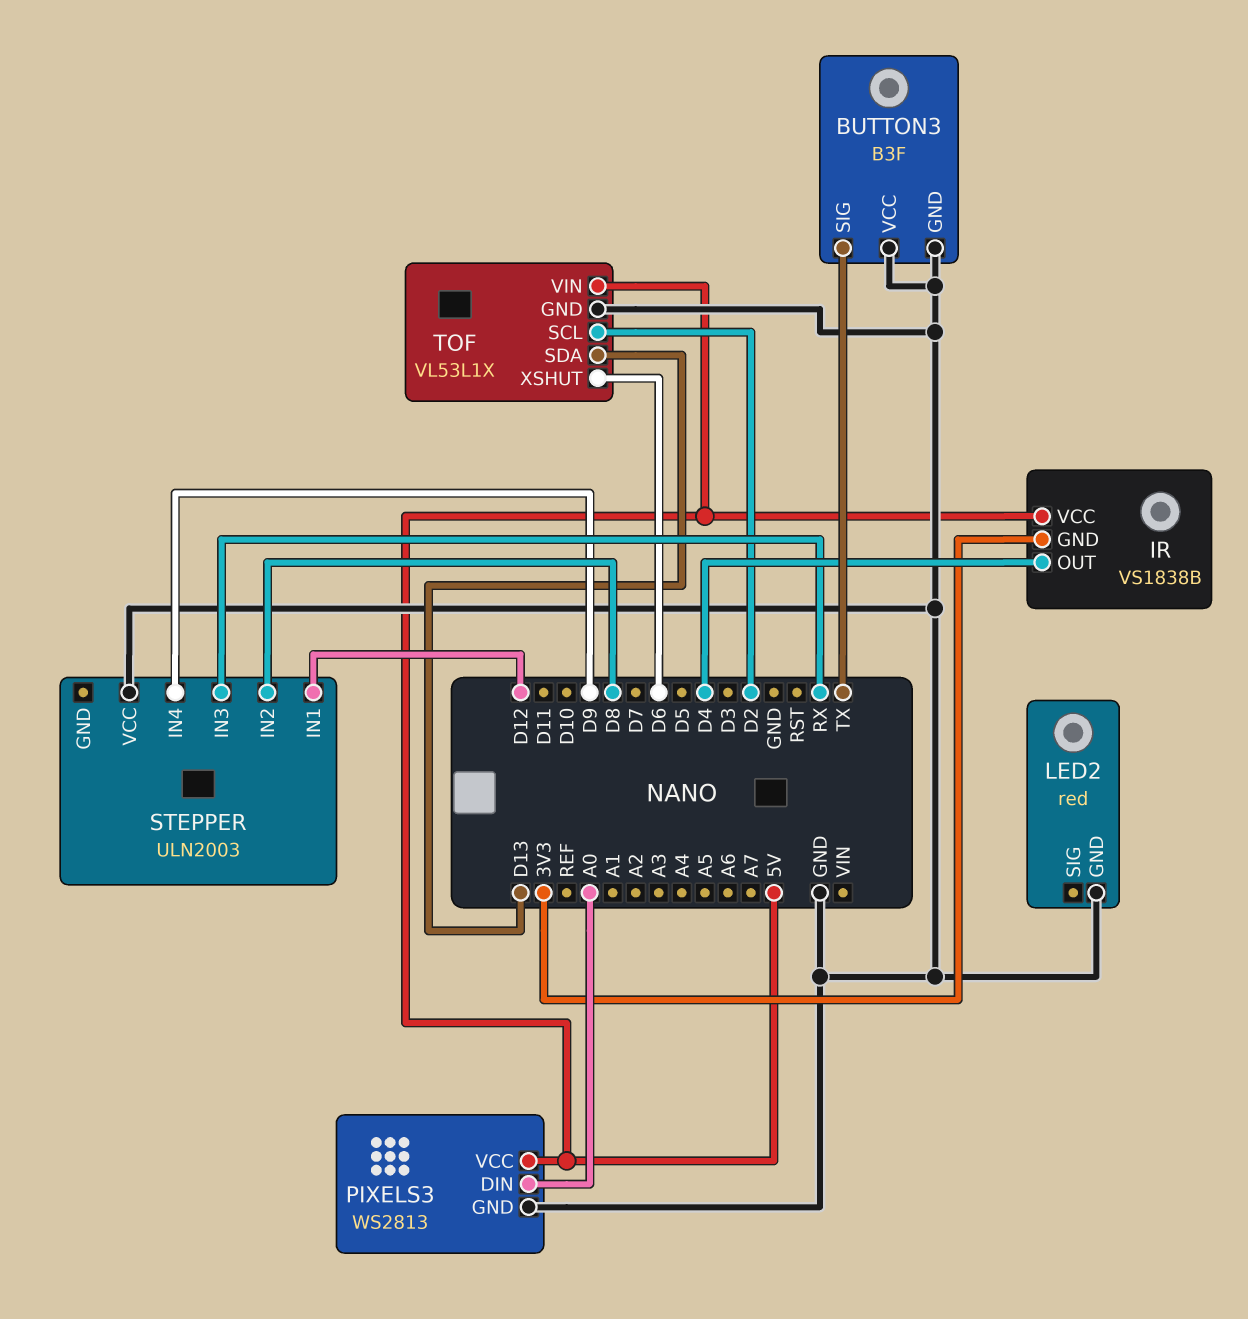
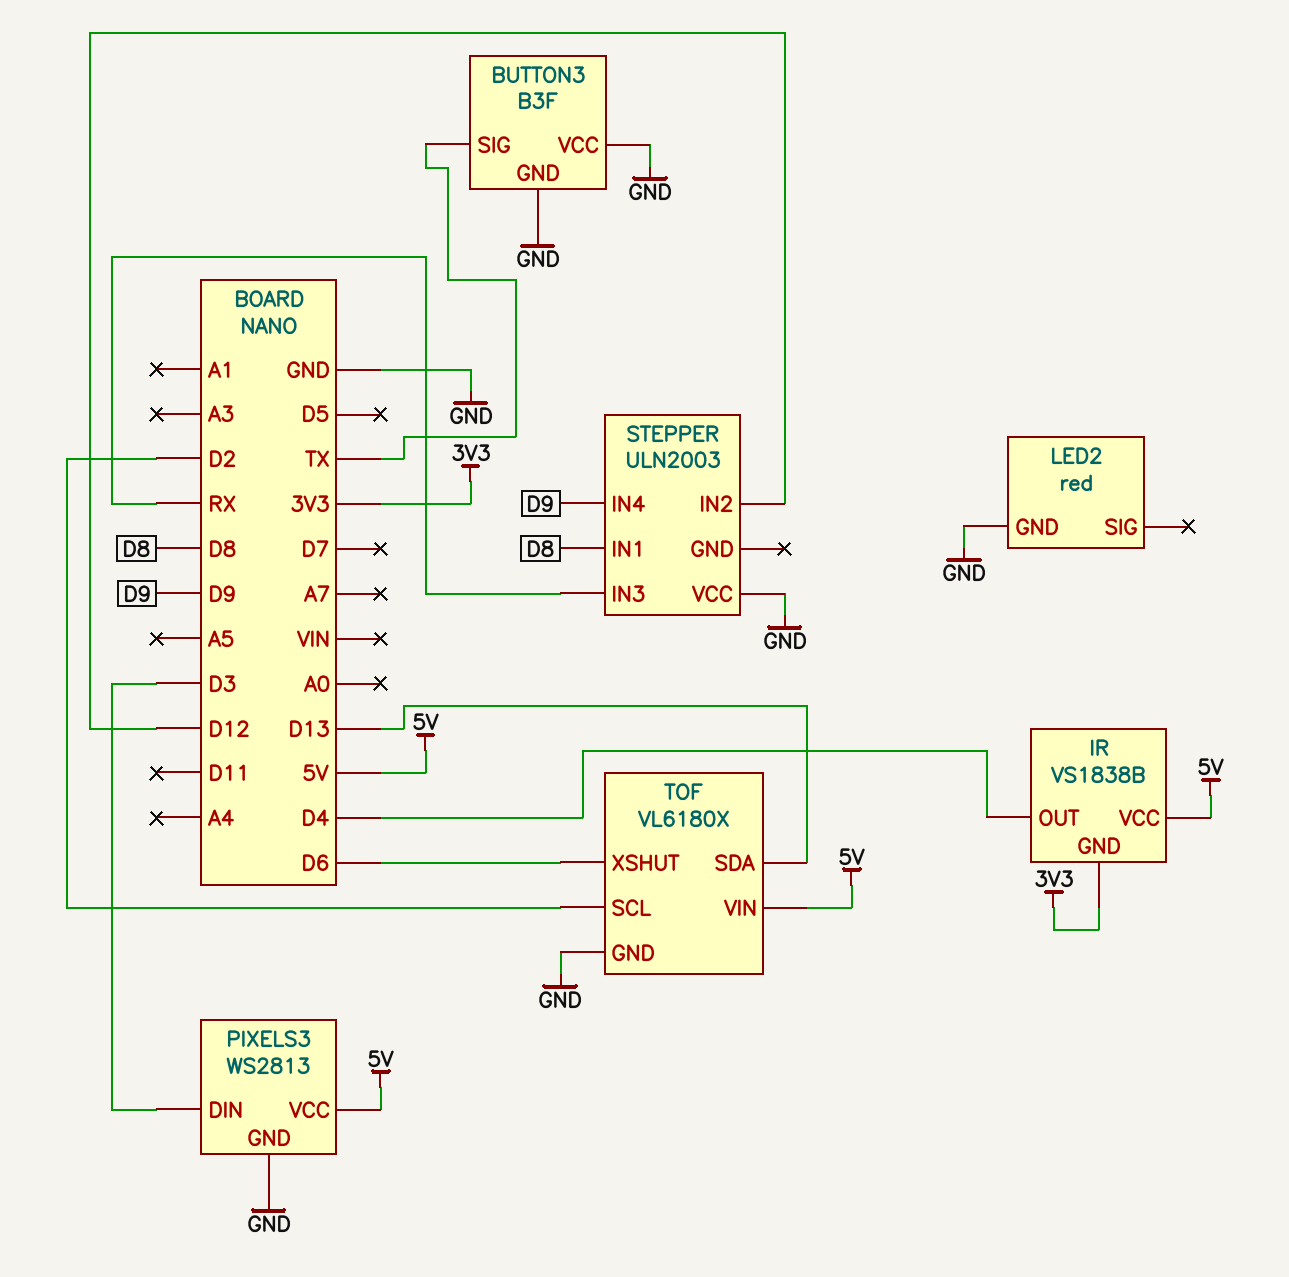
PIXELS3 pin DIN: A0 -> D3
STEPPER pin IN1: D12 -> D8
STEPPER pin IN2: D8 -> D12
TOF: VL53L1X -> VL6180X

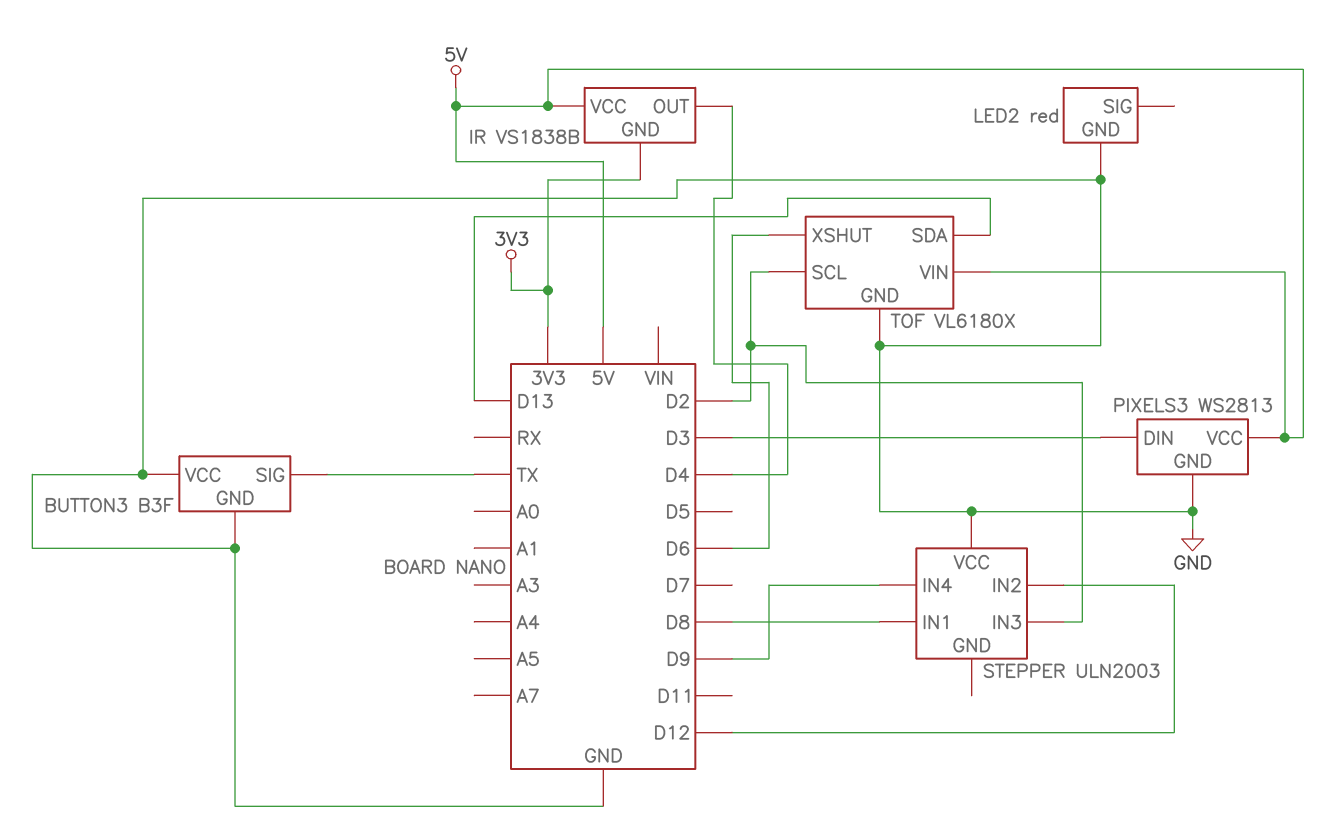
STEPPER pin IN3: RX -> D2

